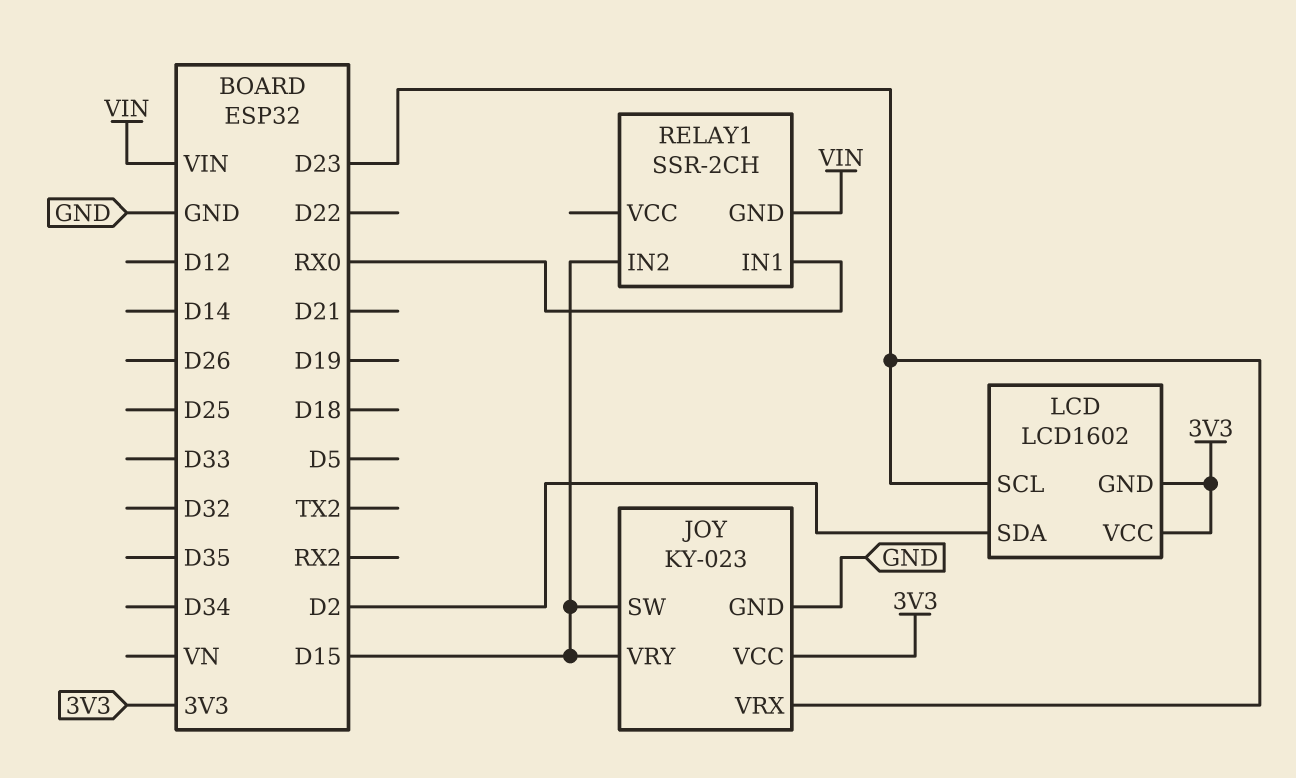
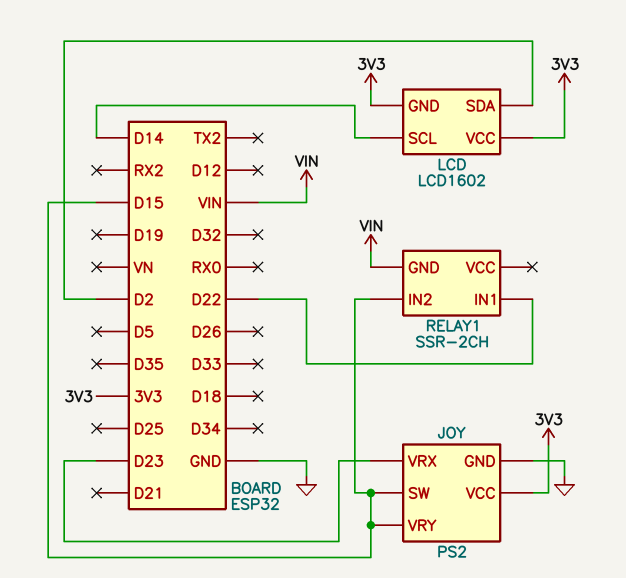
JOY: KY-023 -> PS2
LCD pin SCL: D23 -> D14
RELAY1 pin IN1: RX0 -> D22

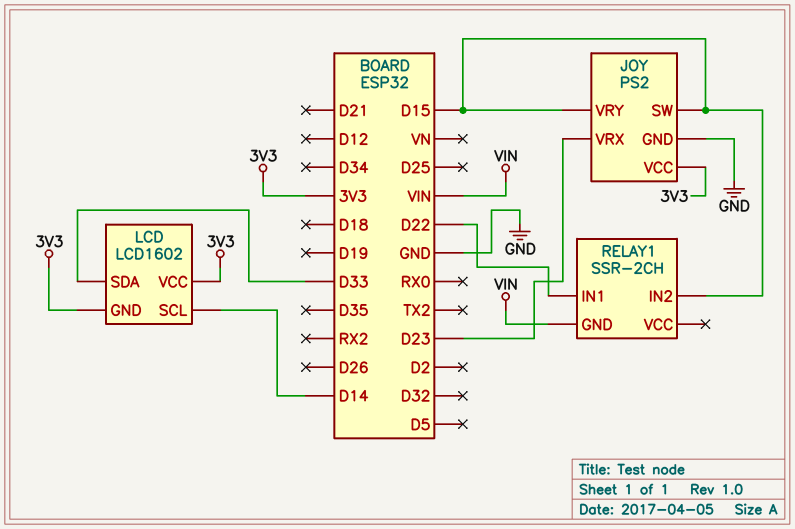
LCD pin SDA: D2 -> D33

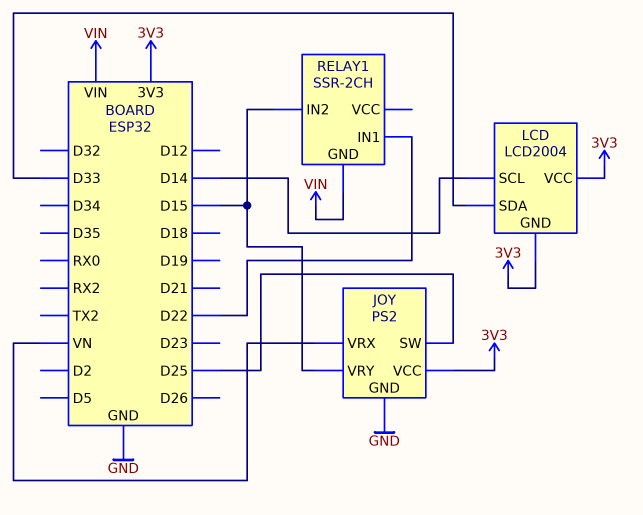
JOY pin SW: D15 -> D25
JOY pin VRX: D23 -> VN
LCD: LCD1602 -> LCD2004

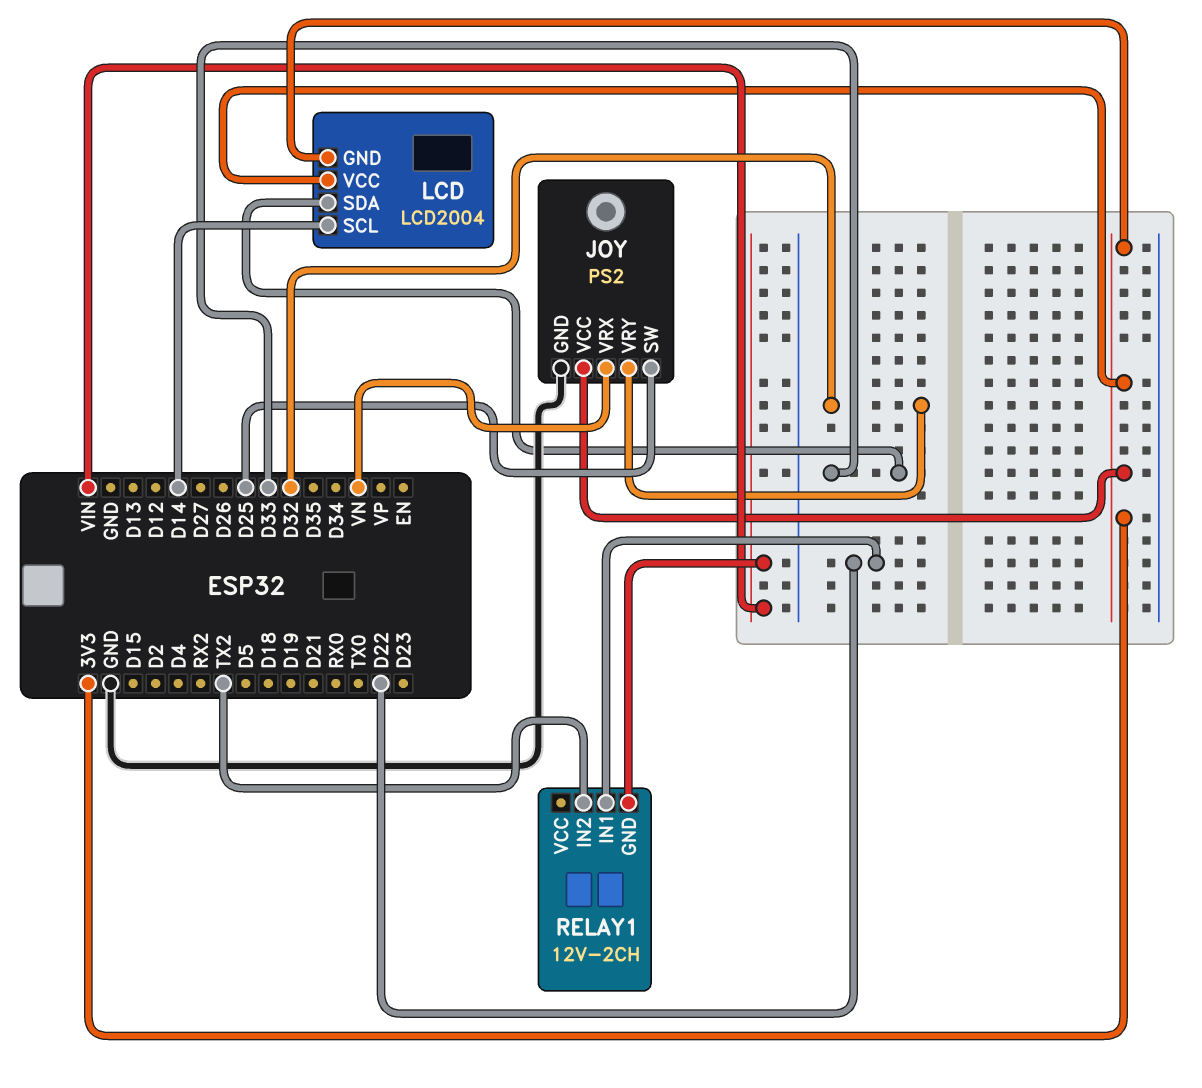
JOY pin VRY: D15 -> D32
RELAY1: SSR-2CH -> 12V-2CH
RELAY1 pin IN2: D15 -> TX2

